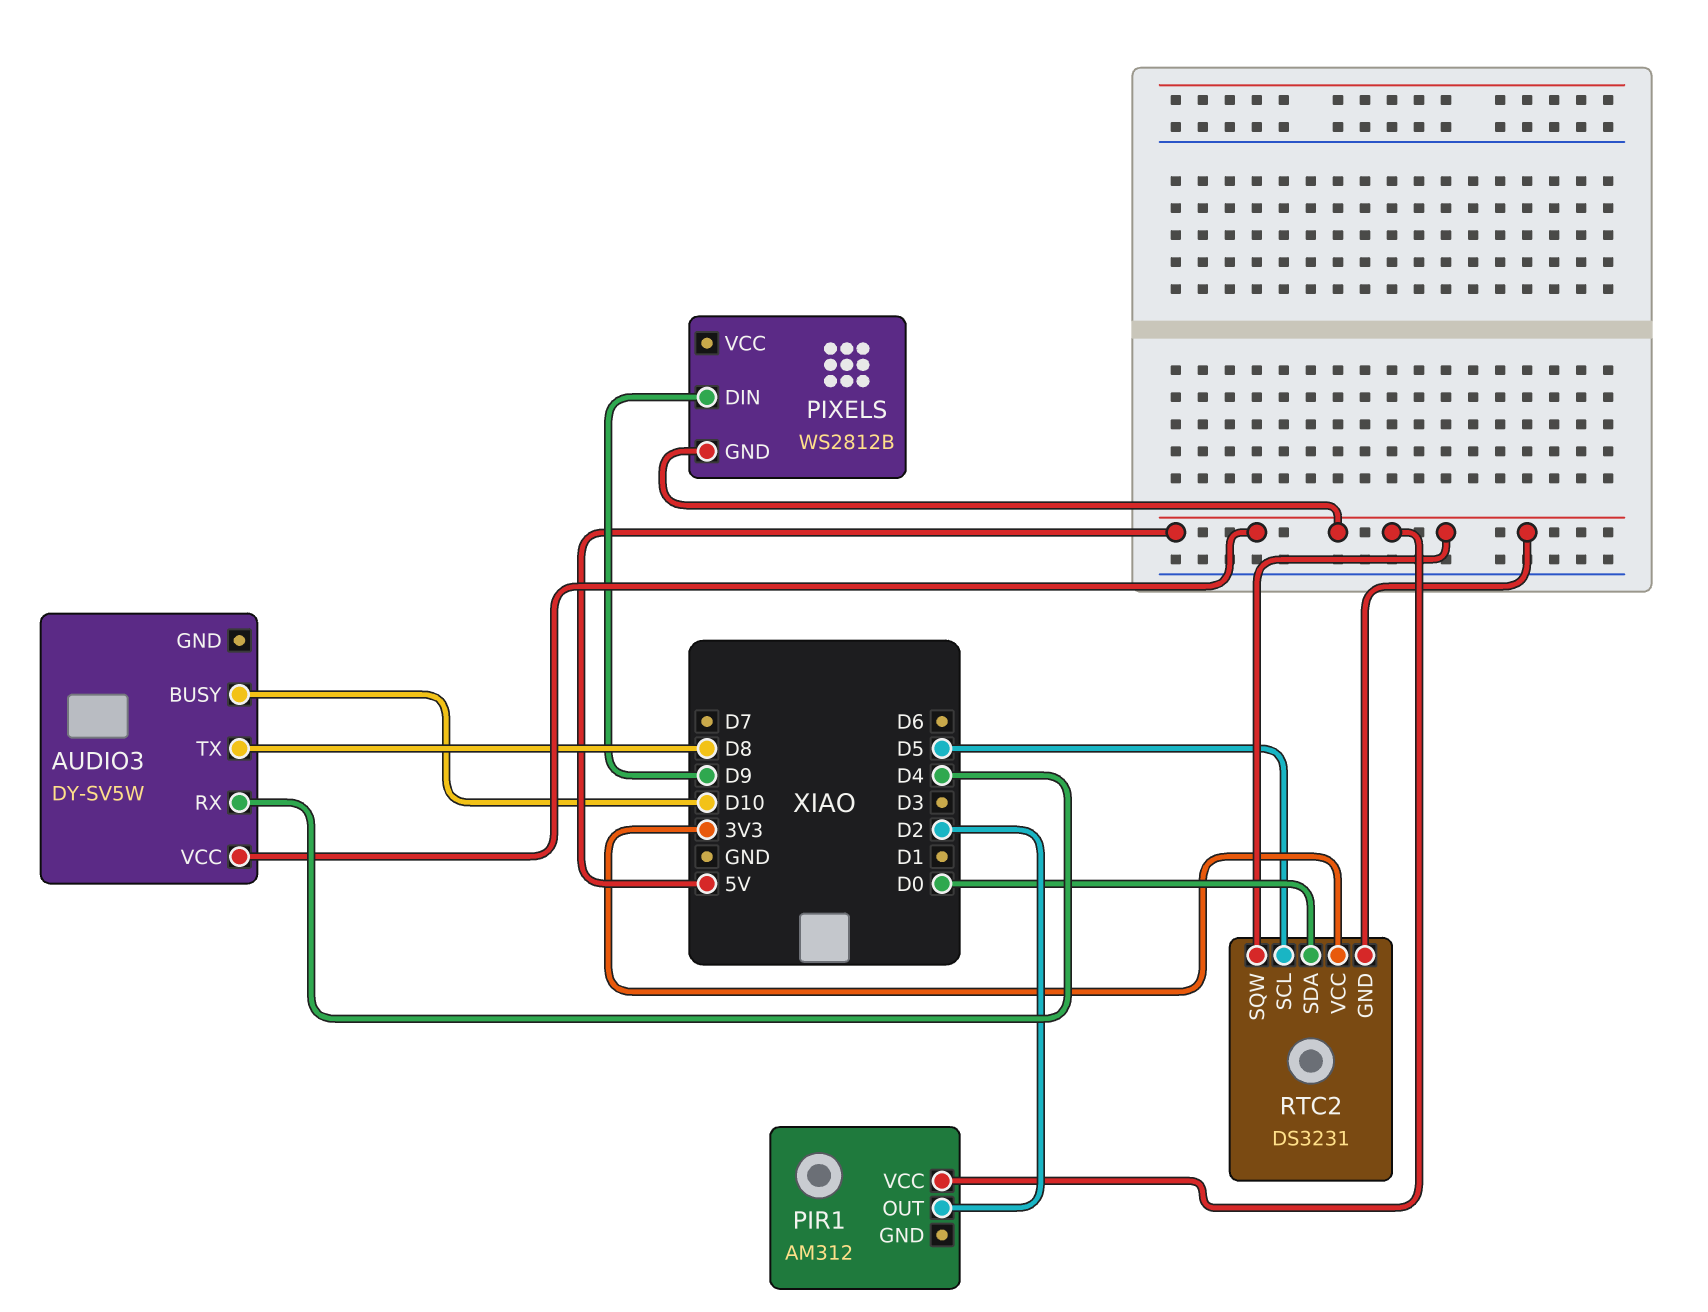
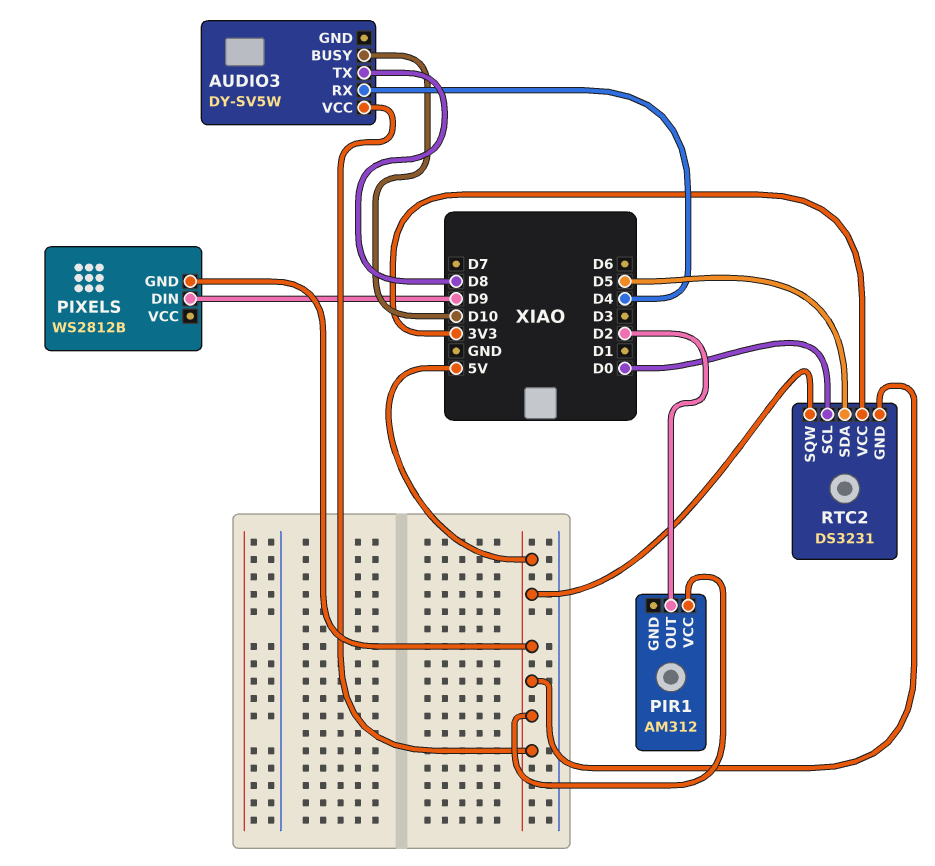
RTC2 pin SCL: D5 -> D0
RTC2 pin SDA: D0 -> D5

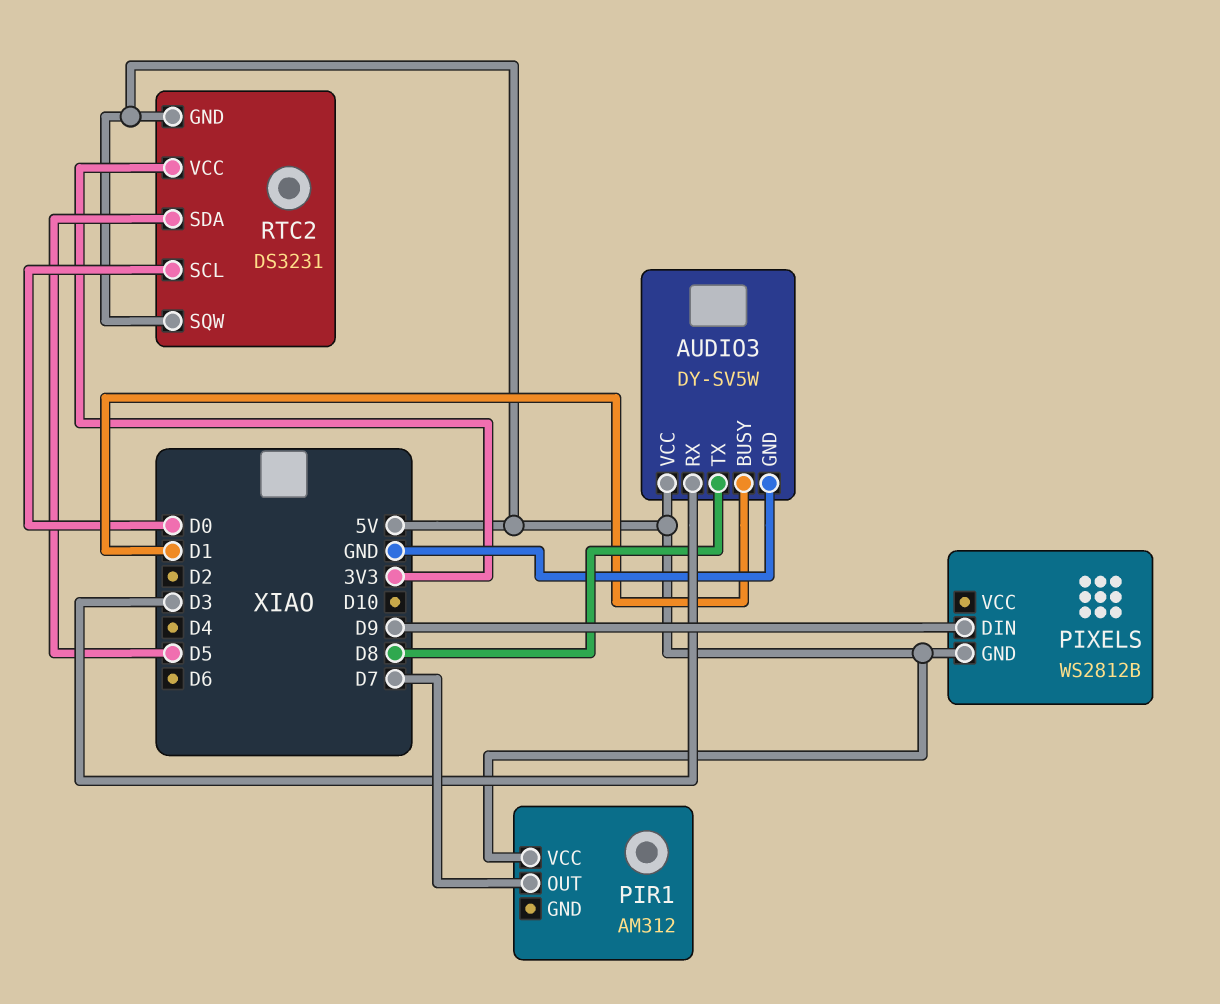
AUDIO3 pin BUSY: D10 -> D1
AUDIO3 pin GND: none -> GND
AUDIO3 pin RX: D4 -> D3
PIR1 pin OUT: D2 -> D7

